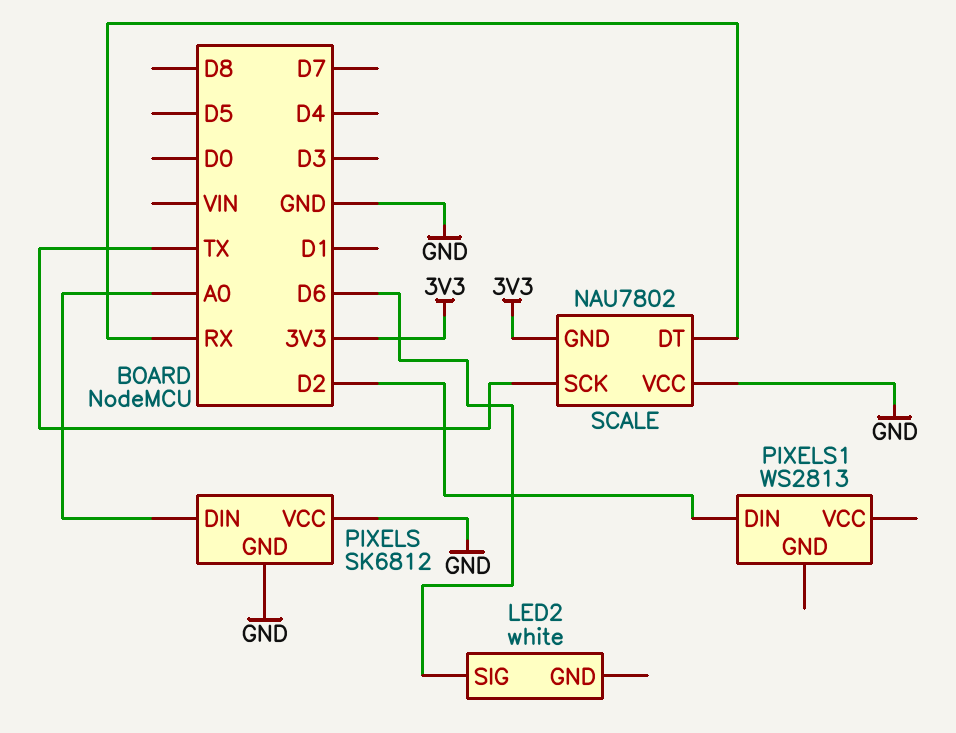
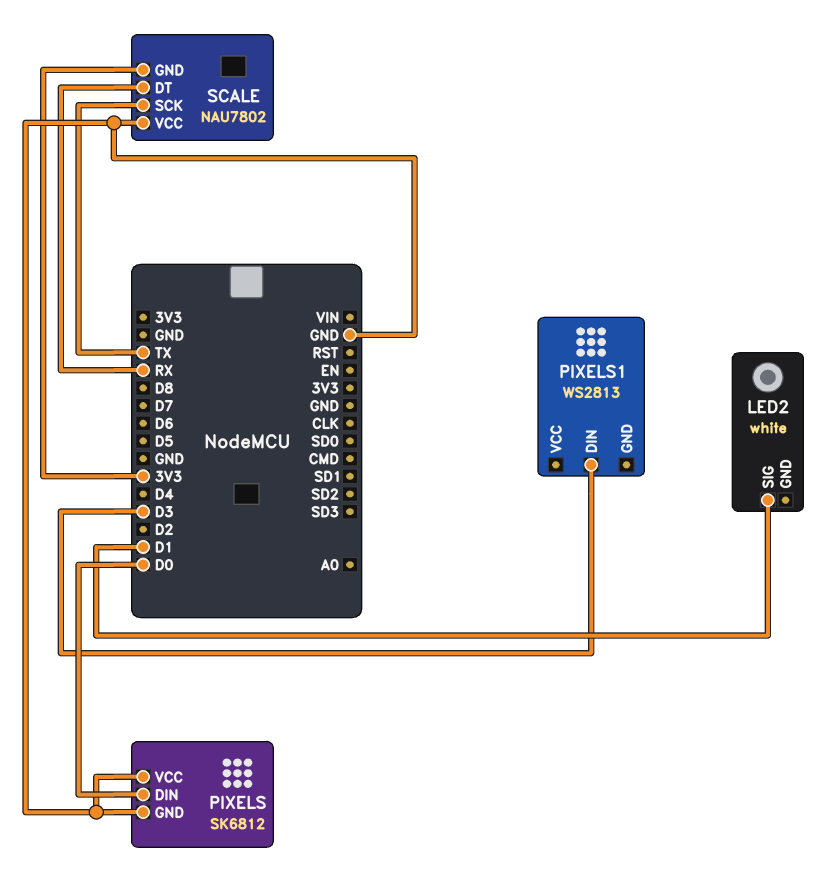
LED2 pin SIG: D6 -> D1
PIXELS pin DIN: A0 -> D0
PIXELS1 pin DIN: D2 -> D3

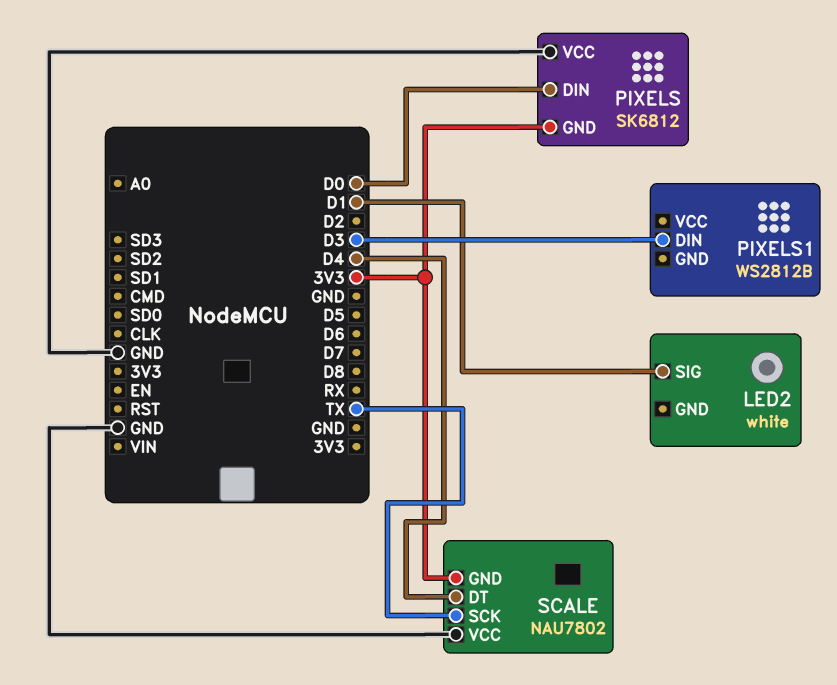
PIXELS pin GND: GND -> 3V3
PIXELS1: WS2813 -> WS2812B
SCALE pin DT: RX -> D4

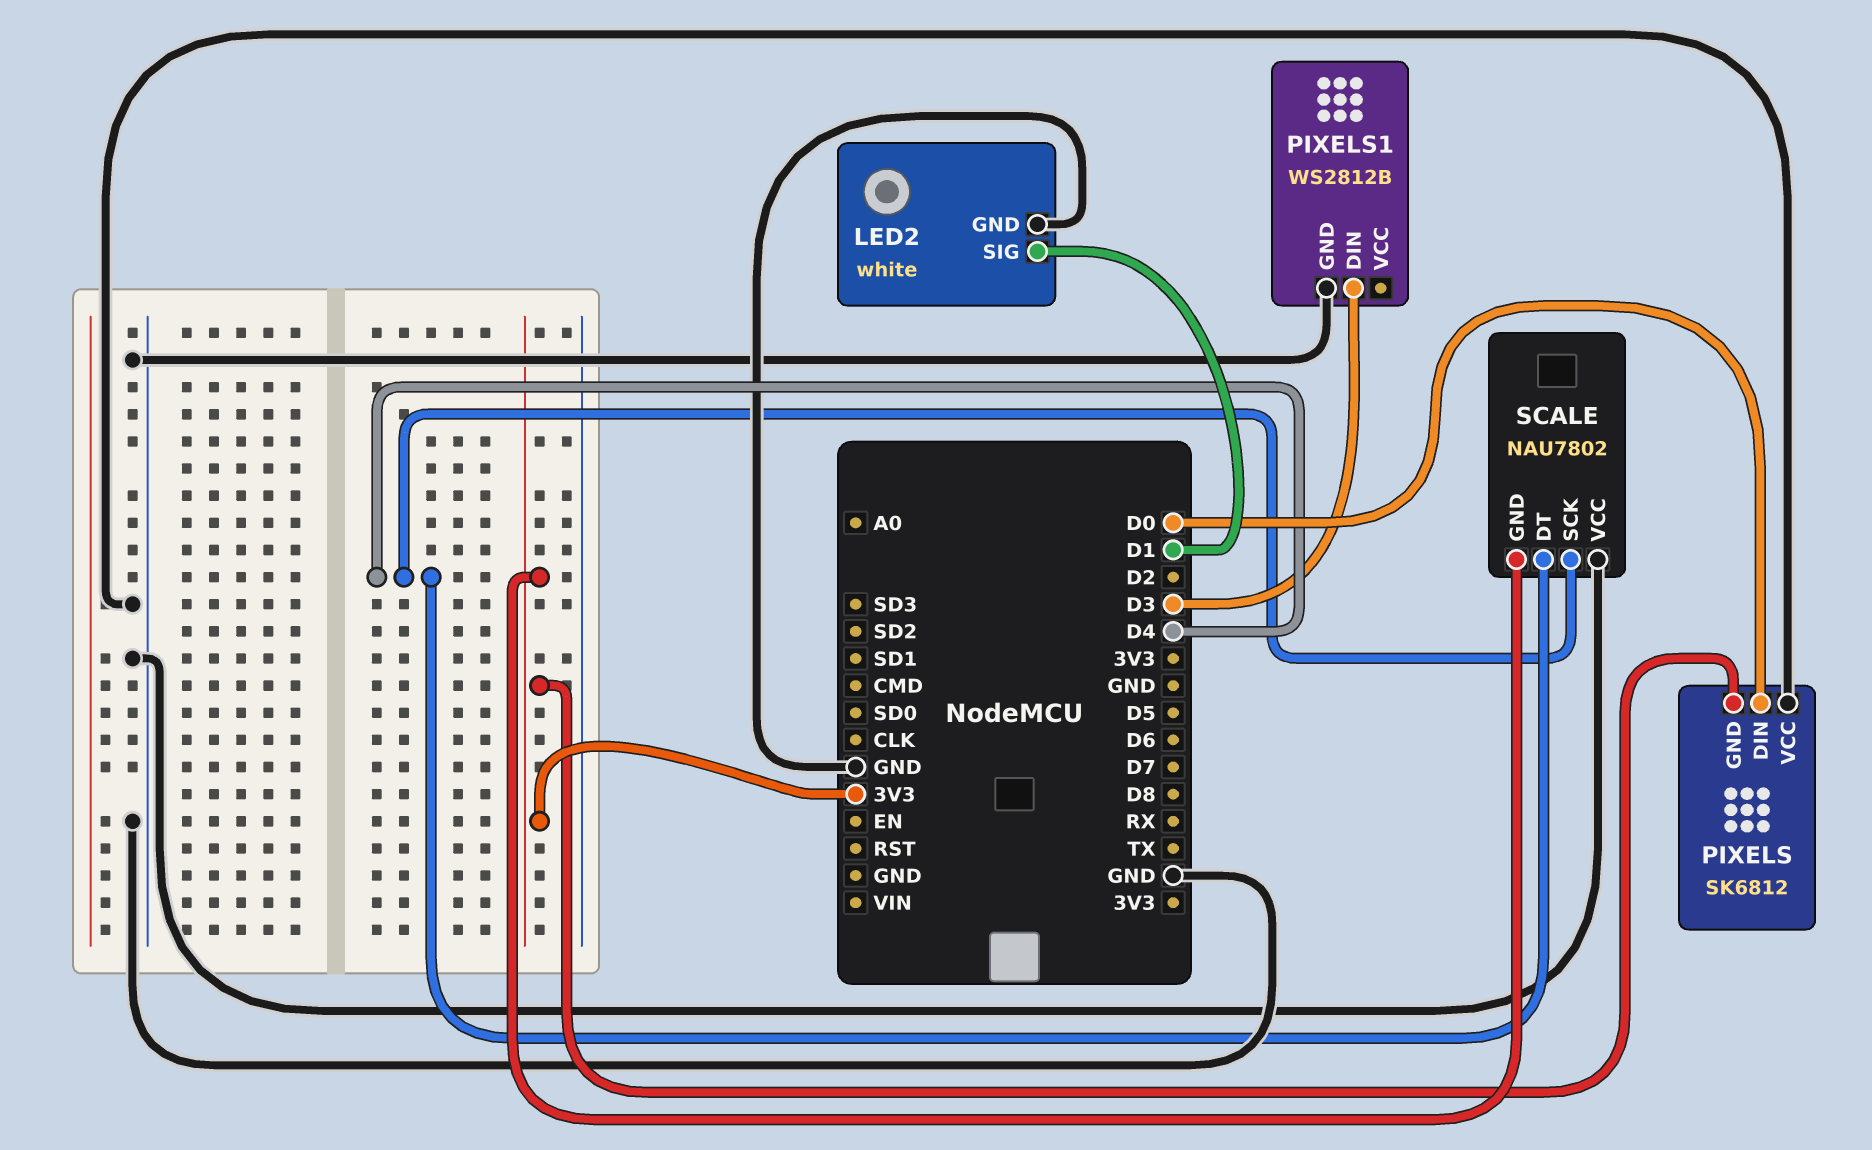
LED2 pin GND: none -> GND
PIXELS1 pin GND: none -> GND
SCALE pin SCK: TX -> D4

